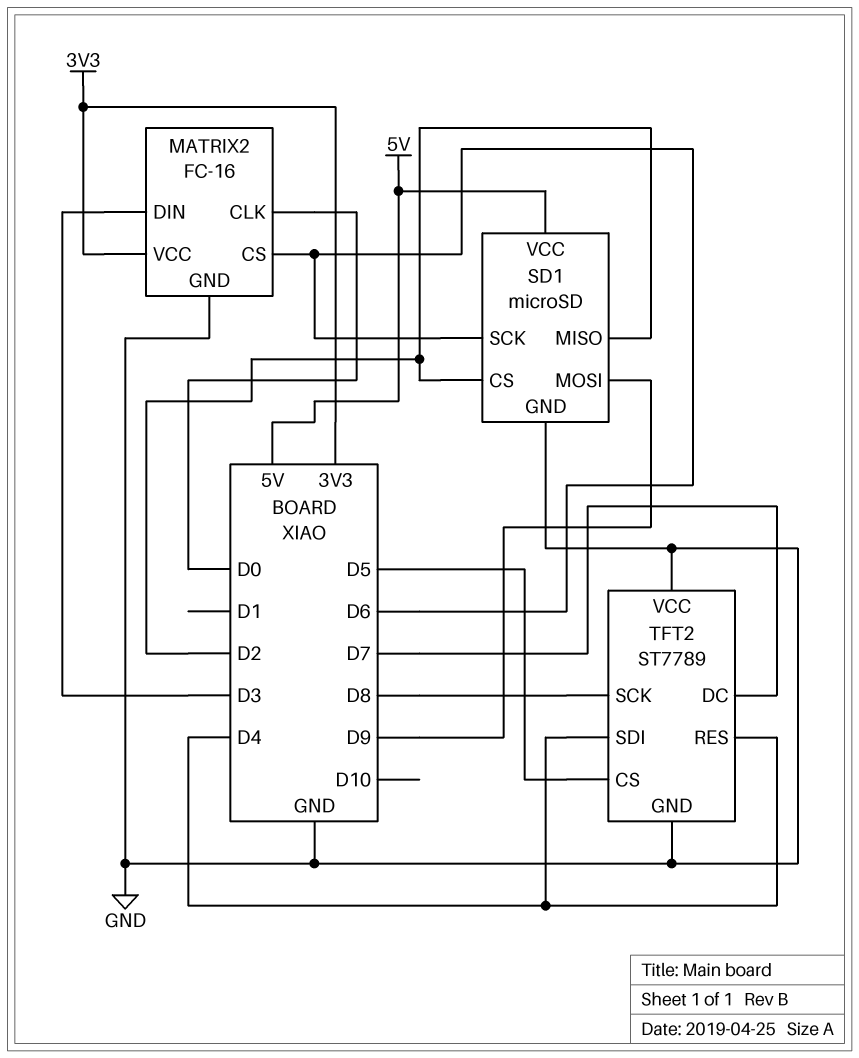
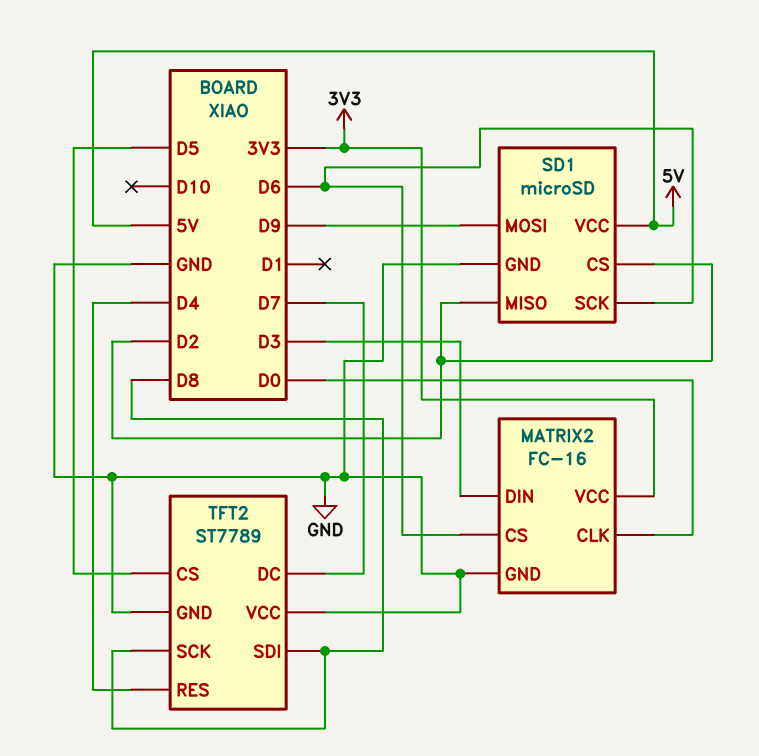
TFT2 pin SDI: D4 -> D8

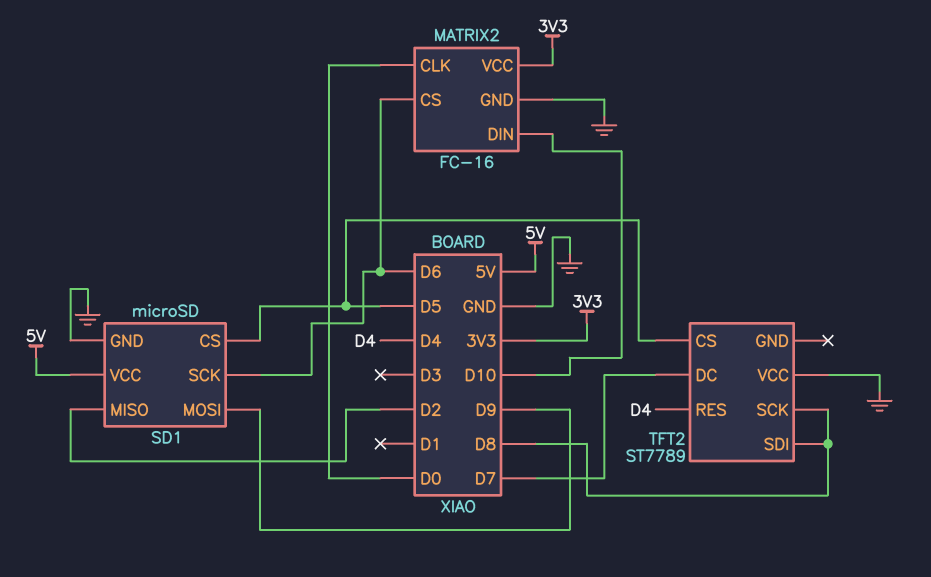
MATRIX2 pin DIN: D3 -> D10
SD1 pin CS: D2 -> D5
TFT2 pin GND: GND -> none

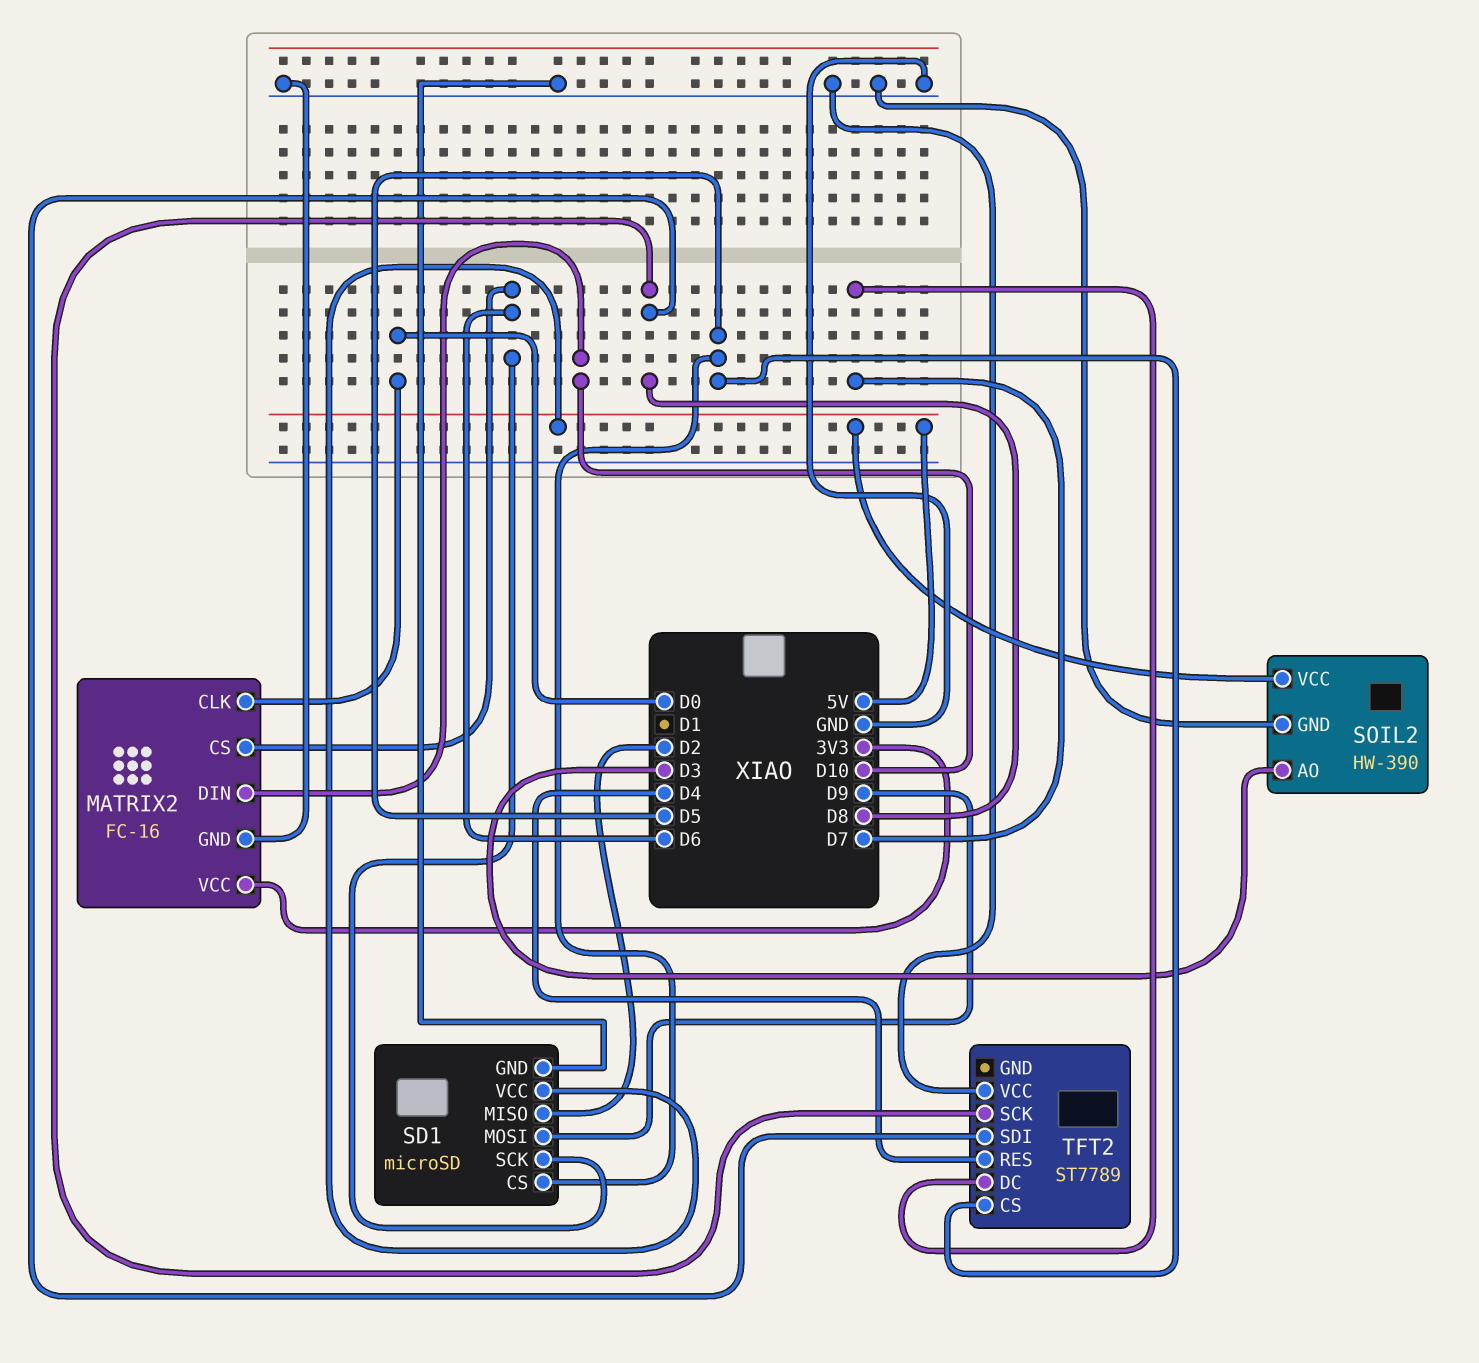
SOIL2: none -> HW-390
SOIL2 pin AO: none -> D3
SOIL2 pin GND: none -> GND
SOIL2 pin VCC: none -> 5V

